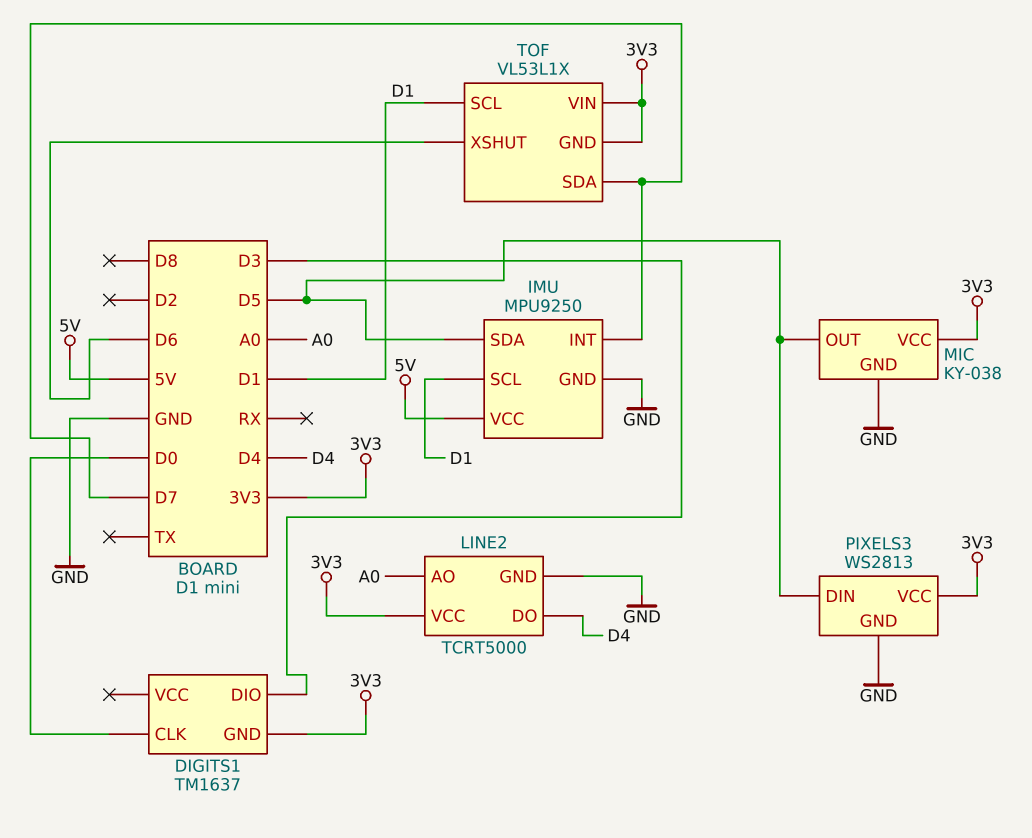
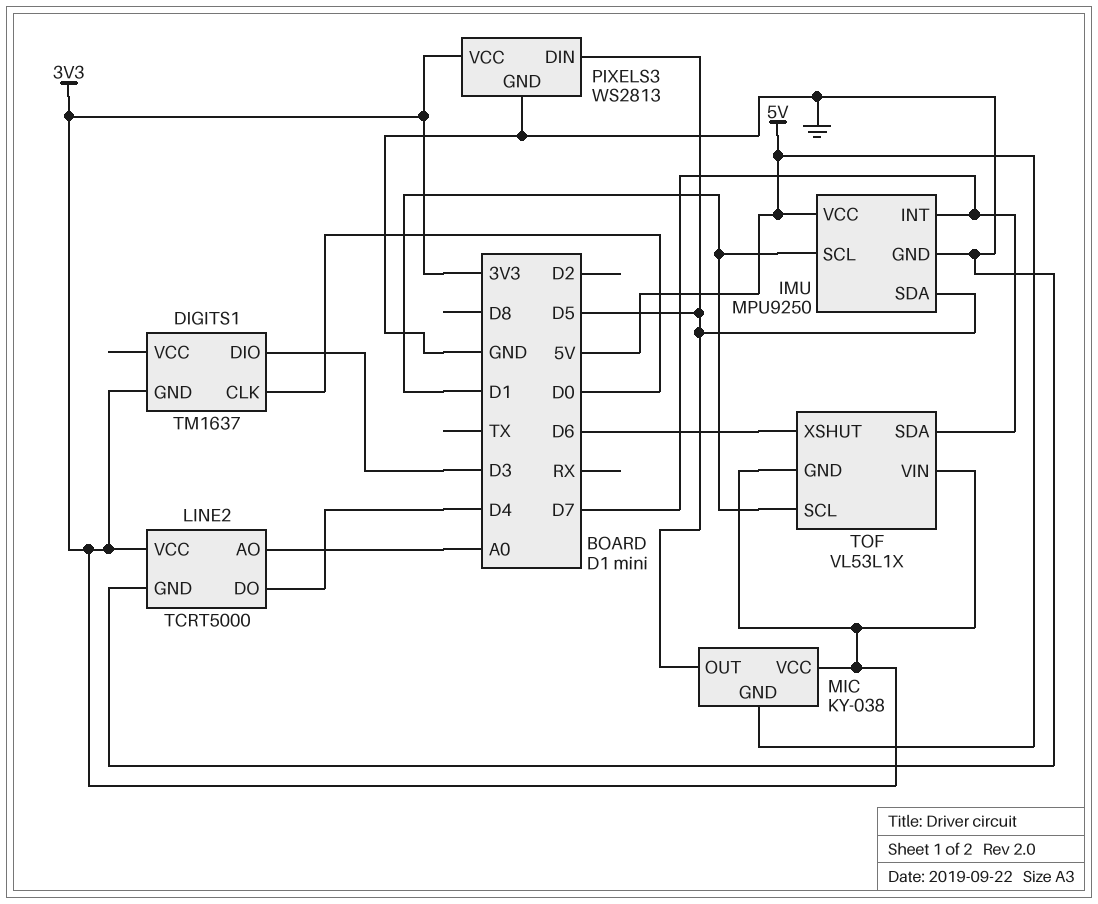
MIC pin GND: GND -> 5V

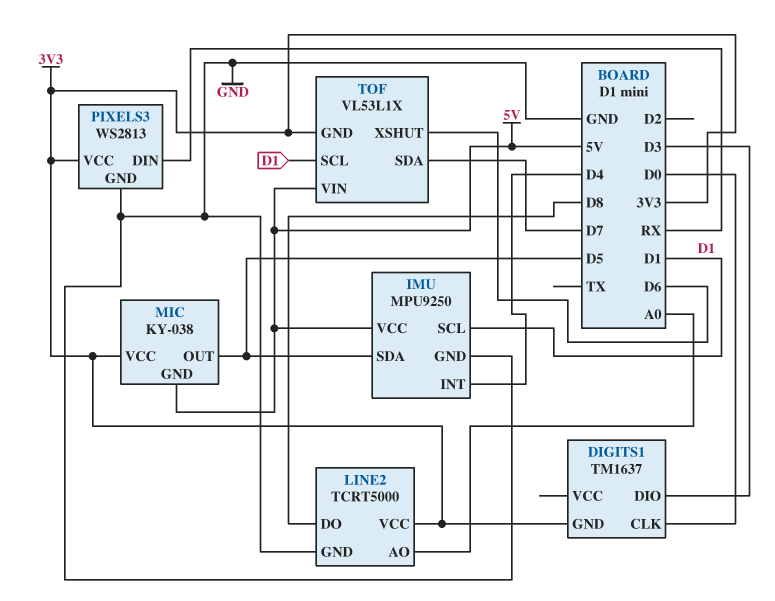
IMU pin INT: D7 -> D4
LINE2 pin DO: D4 -> D8
PIXELS3 pin DIN: D5 -> RX
TOF pin VIN: 3V3 -> 5V

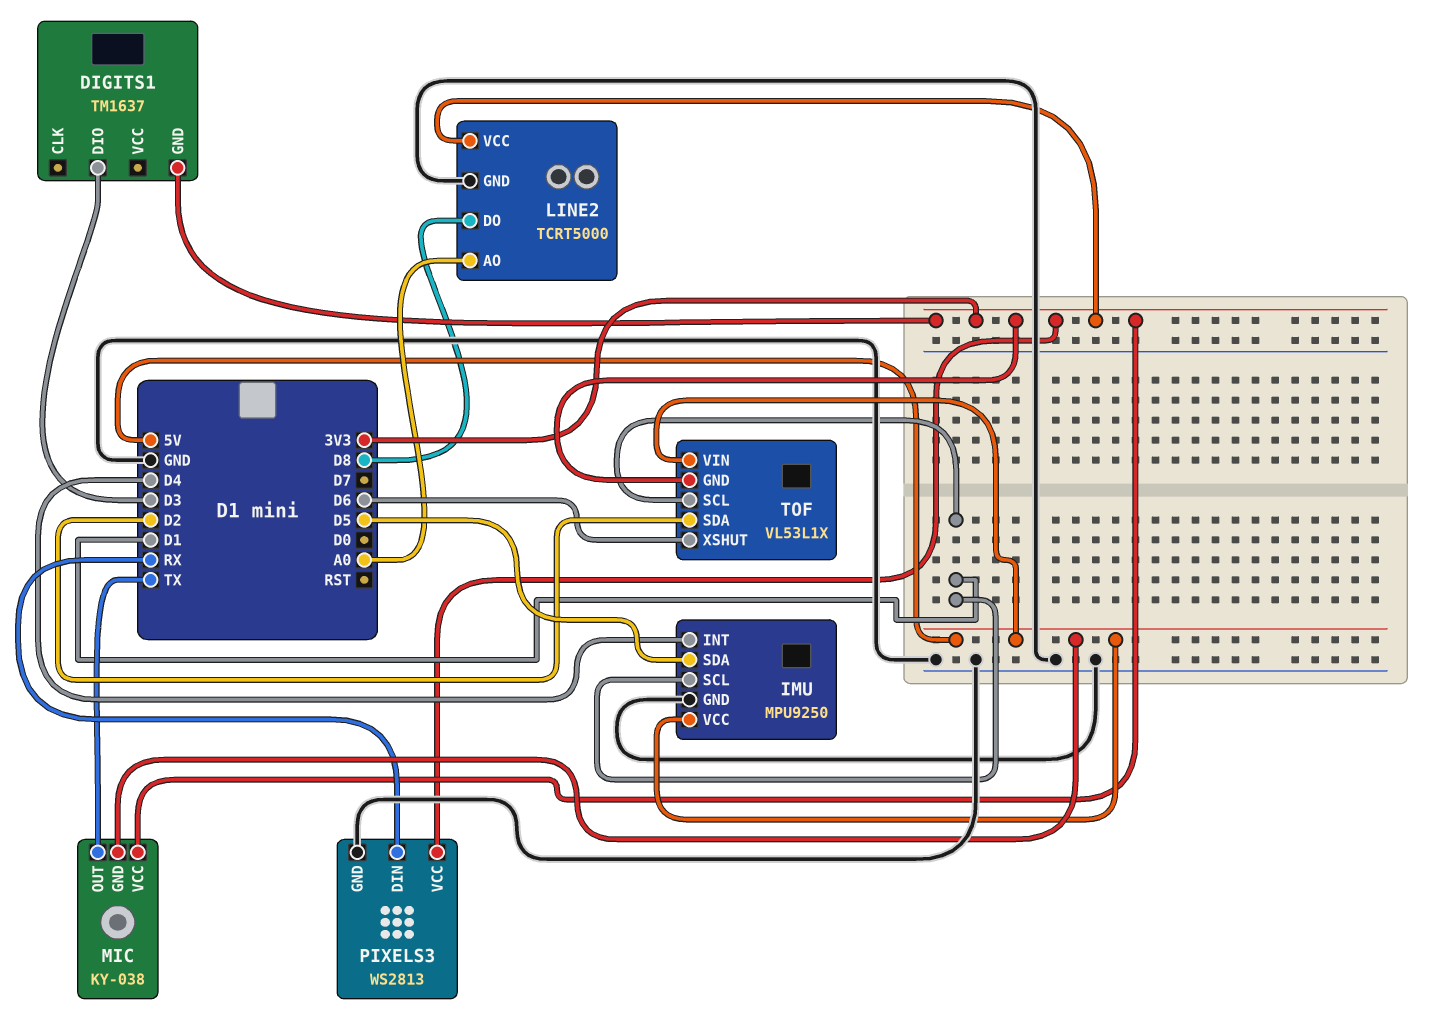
DIGITS1 pin CLK: D0 -> none
MIC pin OUT: D5 -> TX
TOF pin SDA: D7 -> D2

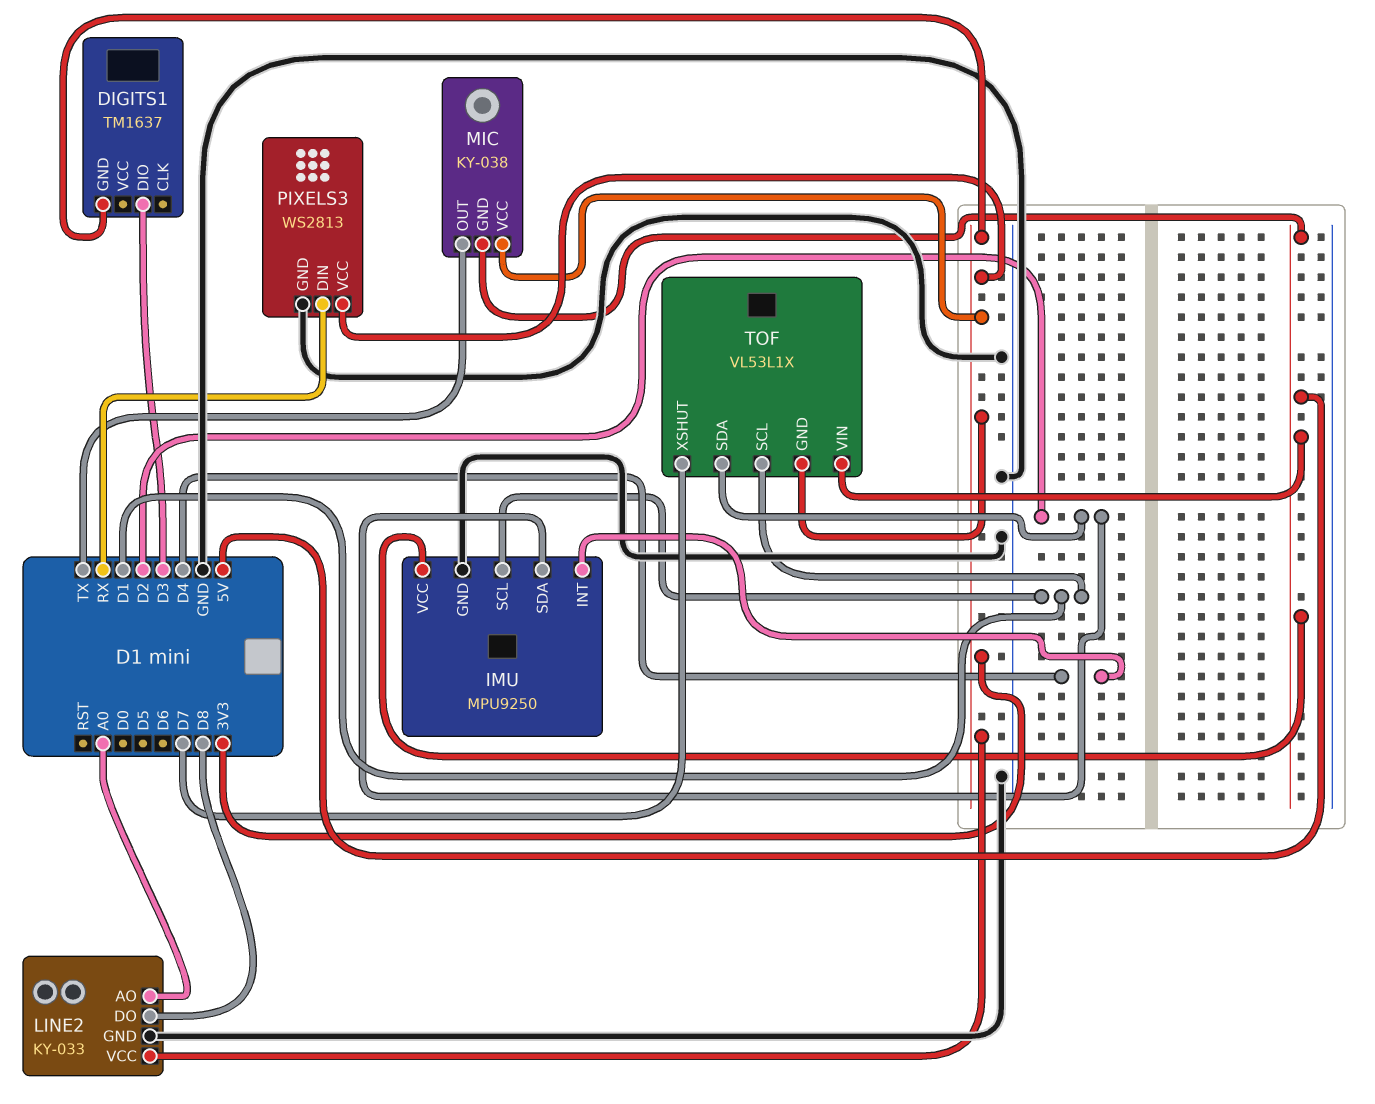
IMU pin SDA: D5 -> D2
LINE2: TCRT5000 -> KY-033
TOF pin XSHUT: D6 -> D7

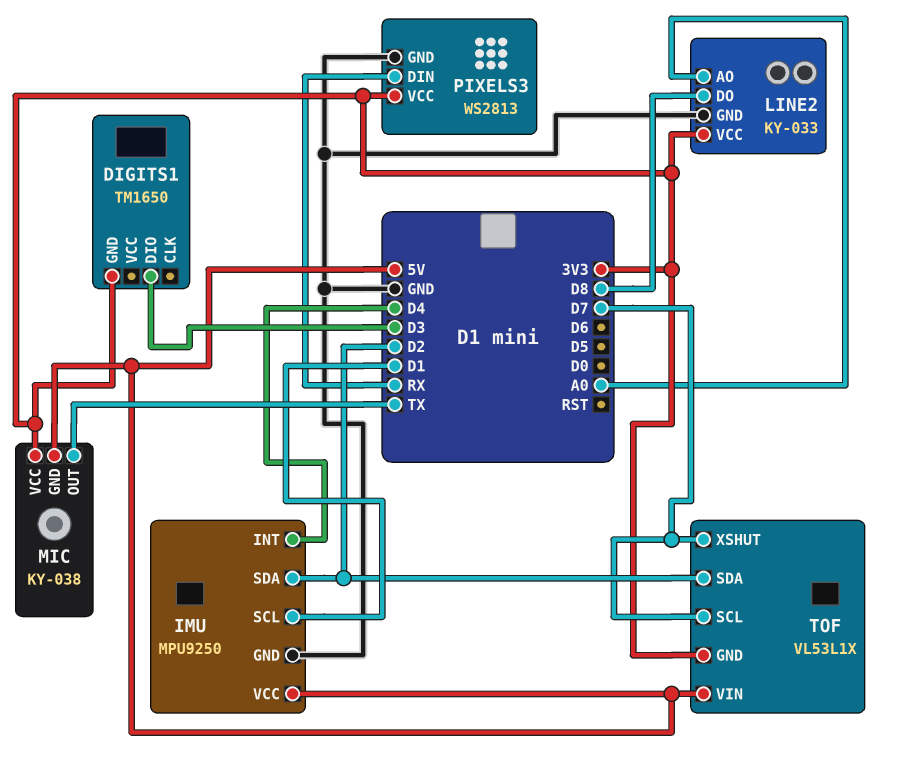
DIGITS1: TM1637 -> TM1650
TOF pin SCL: D1 -> D7

